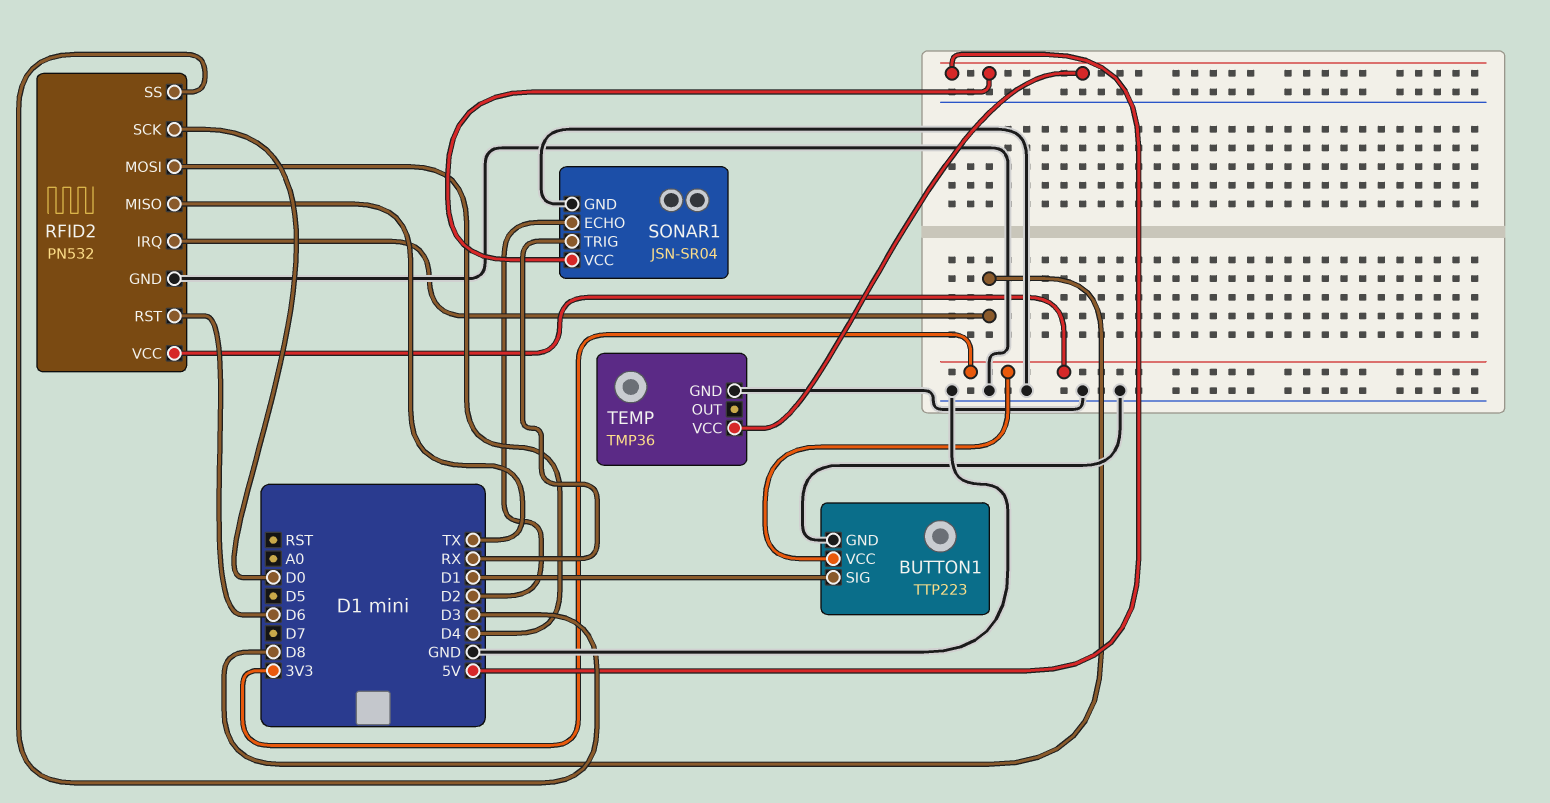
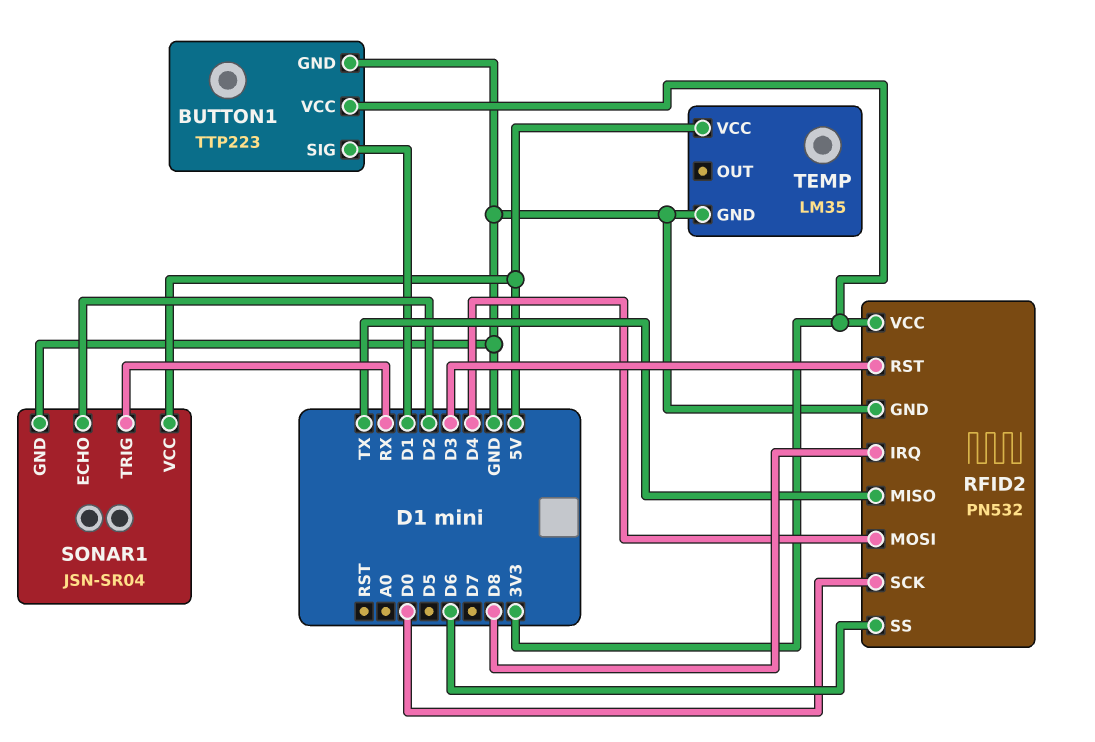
RFID2 pin RST: D6 -> D3
RFID2 pin SS: D3 -> D6
TEMP: TMP36 -> LM35

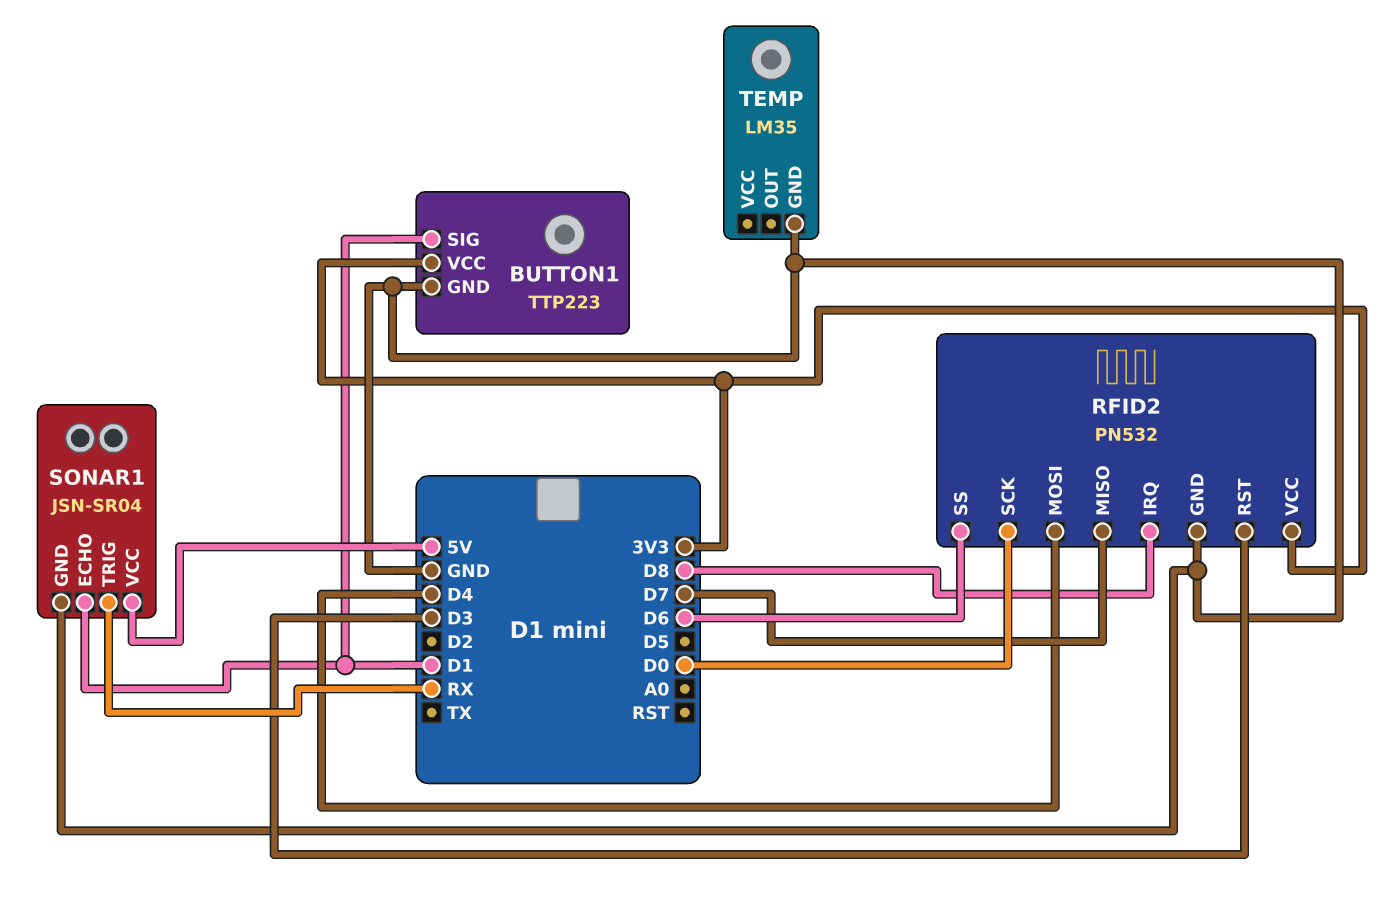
RFID2 pin MISO: TX -> D7
SONAR1 pin ECHO: D2 -> D1
TEMP pin VCC: 5V -> none

